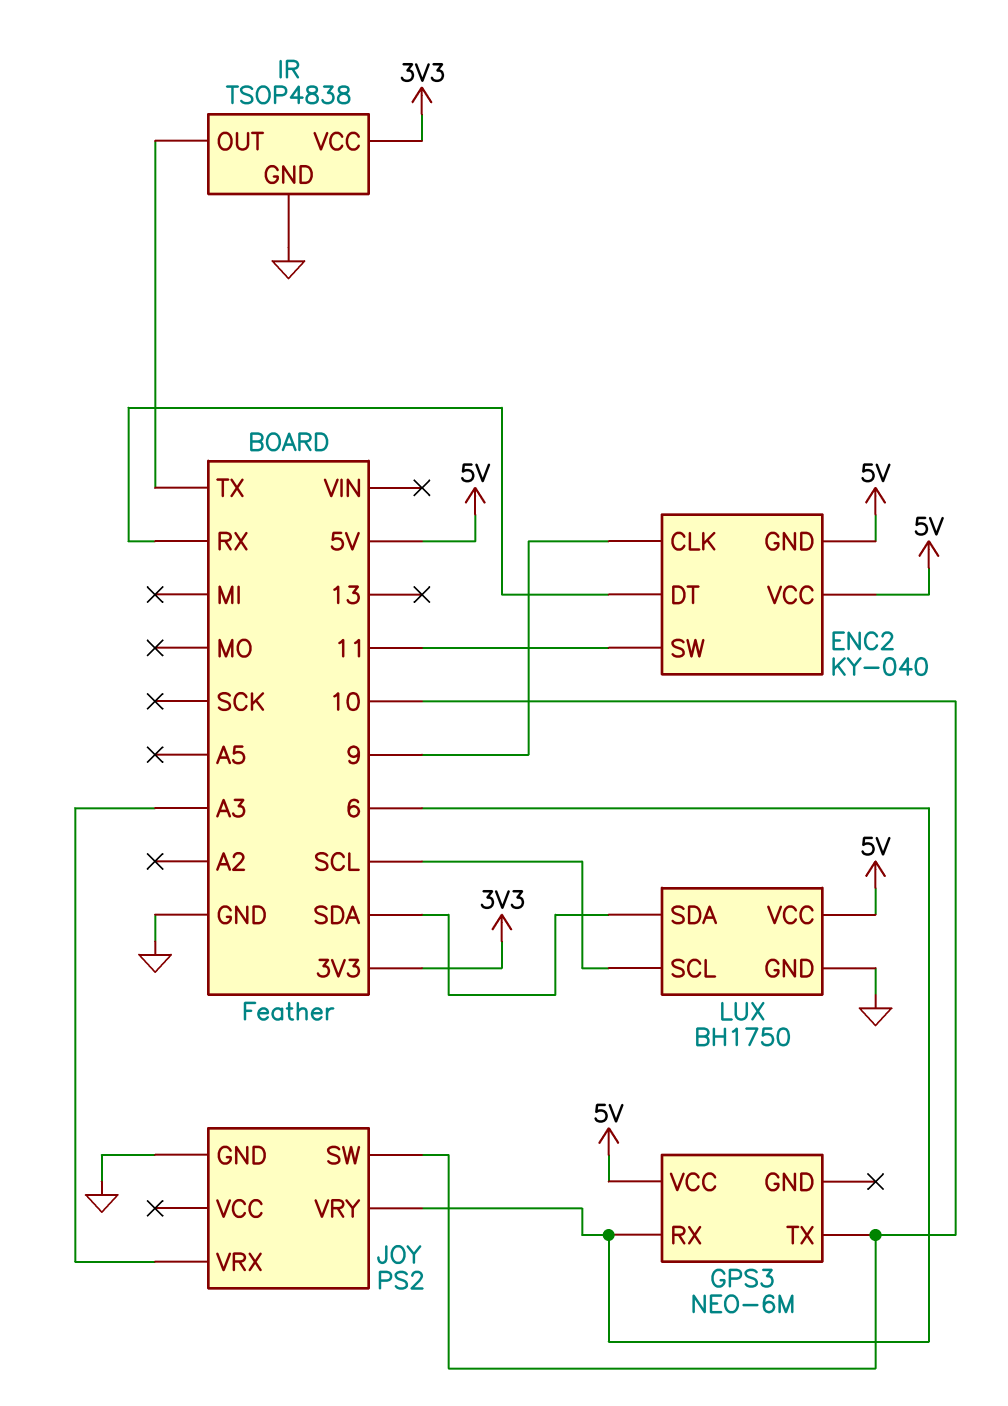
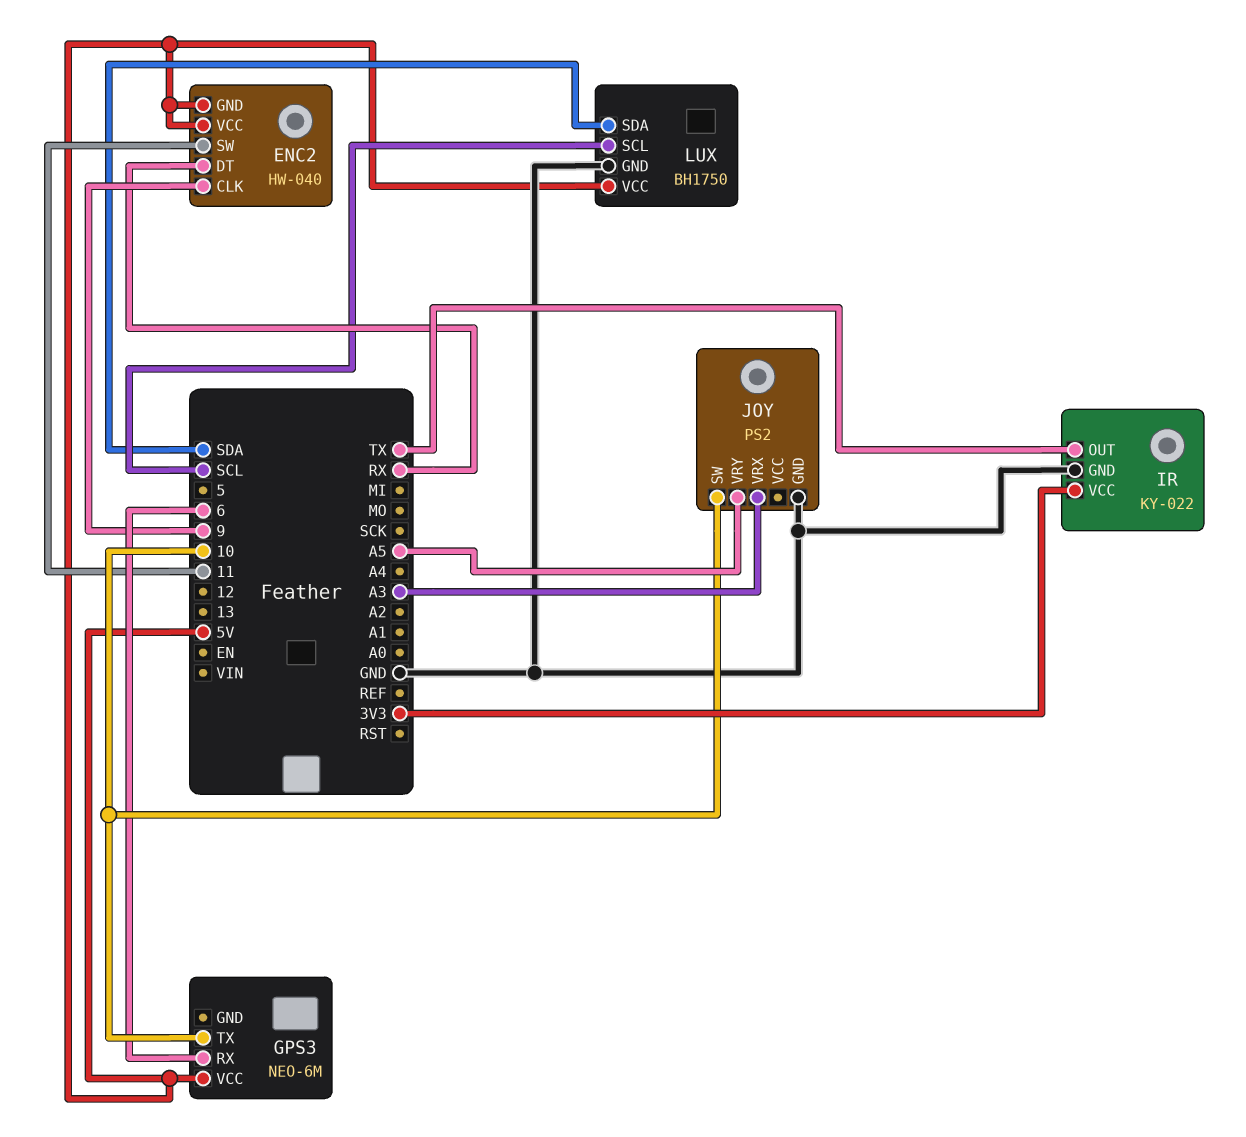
ENC2: KY-040 -> HW-040
IR: TSOP4838 -> KY-022
JOY pin VRY: 6 -> A5

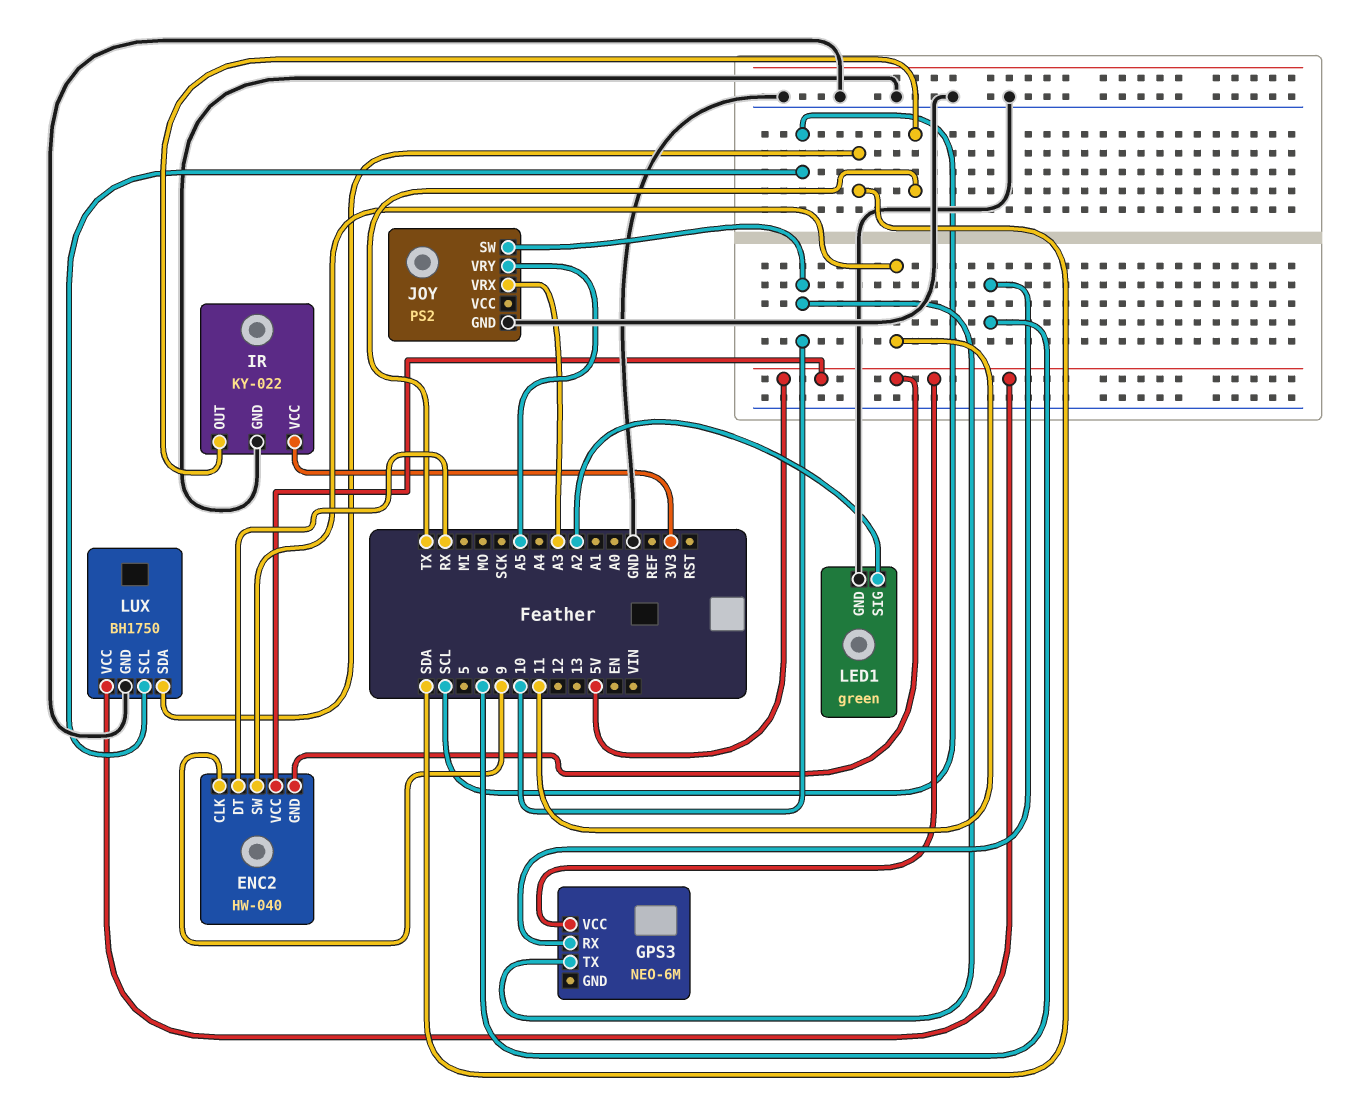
LED1: none -> green
LED1 pin GND: none -> GND
LED1 pin SIG: none -> A2

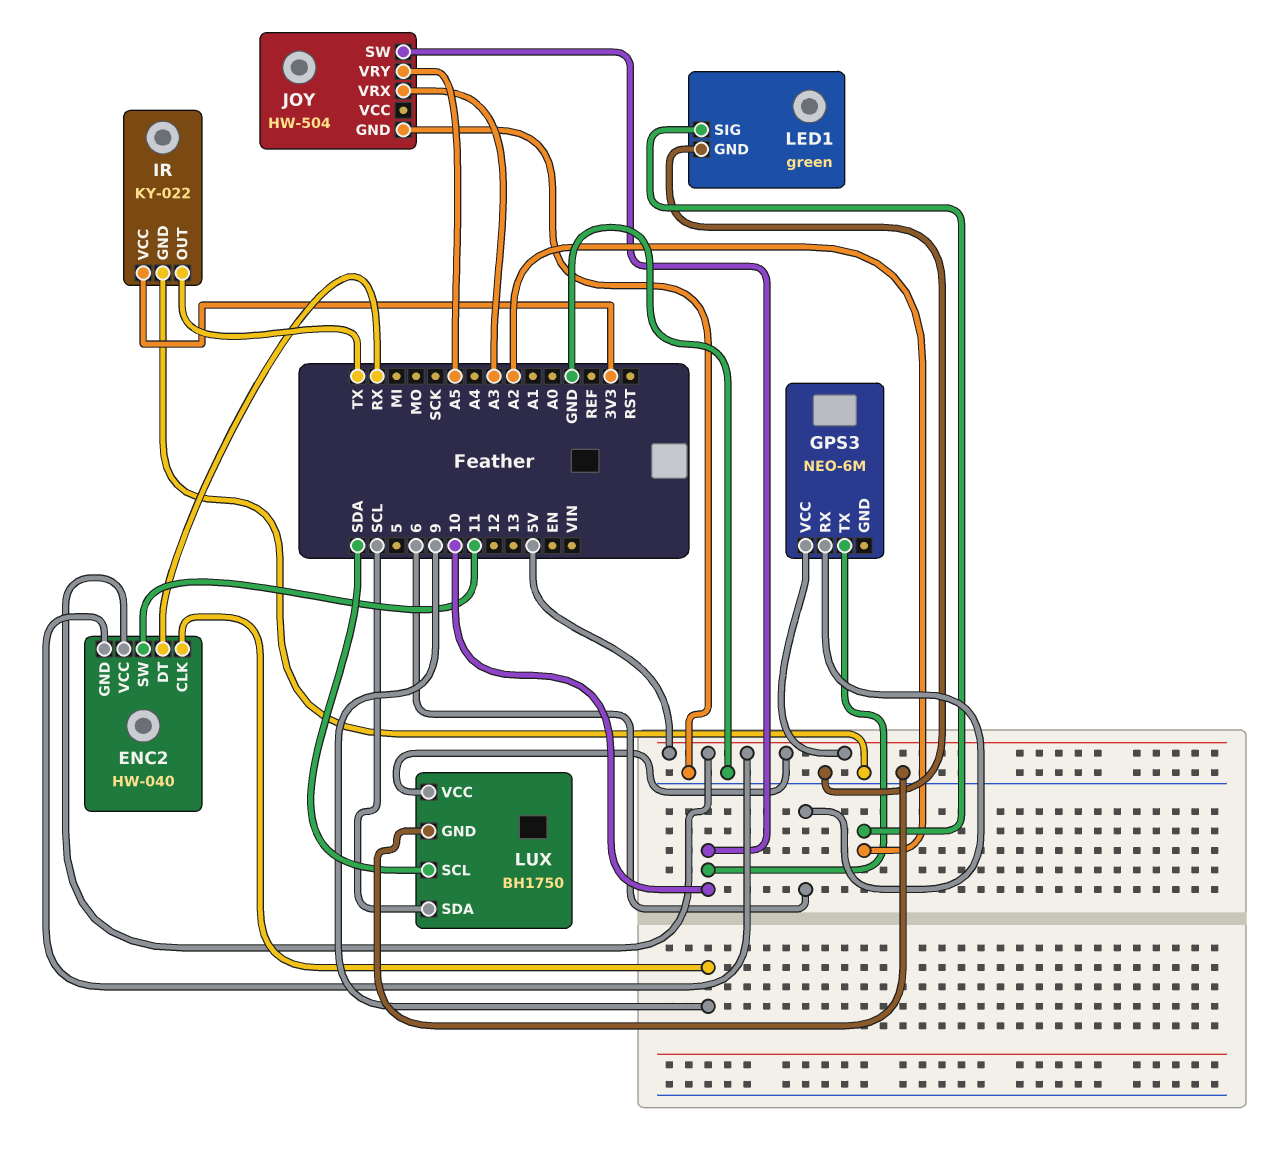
JOY: PS2 -> HW-504
LUX pin SCL: SCL -> SDA
LUX pin SDA: SDA -> SCL

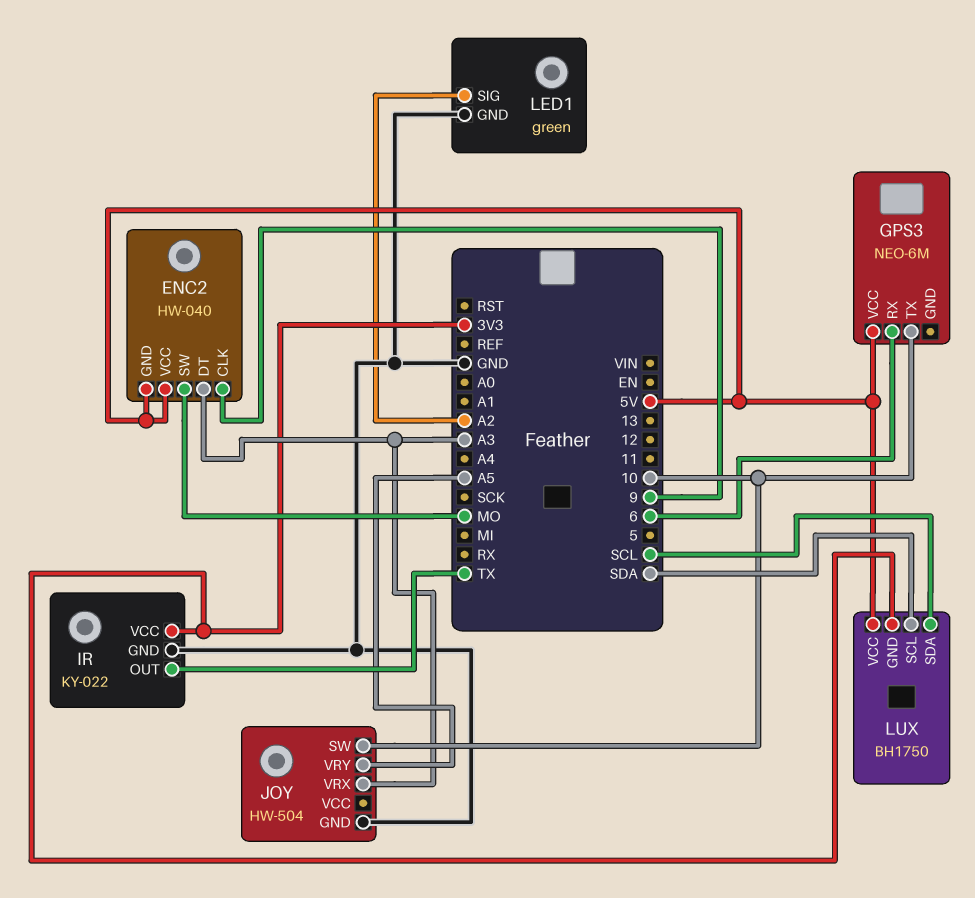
ENC2 pin DT: RX -> A3
ENC2 pin SW: 11 -> MO
LUX pin GND: GND -> 3V3

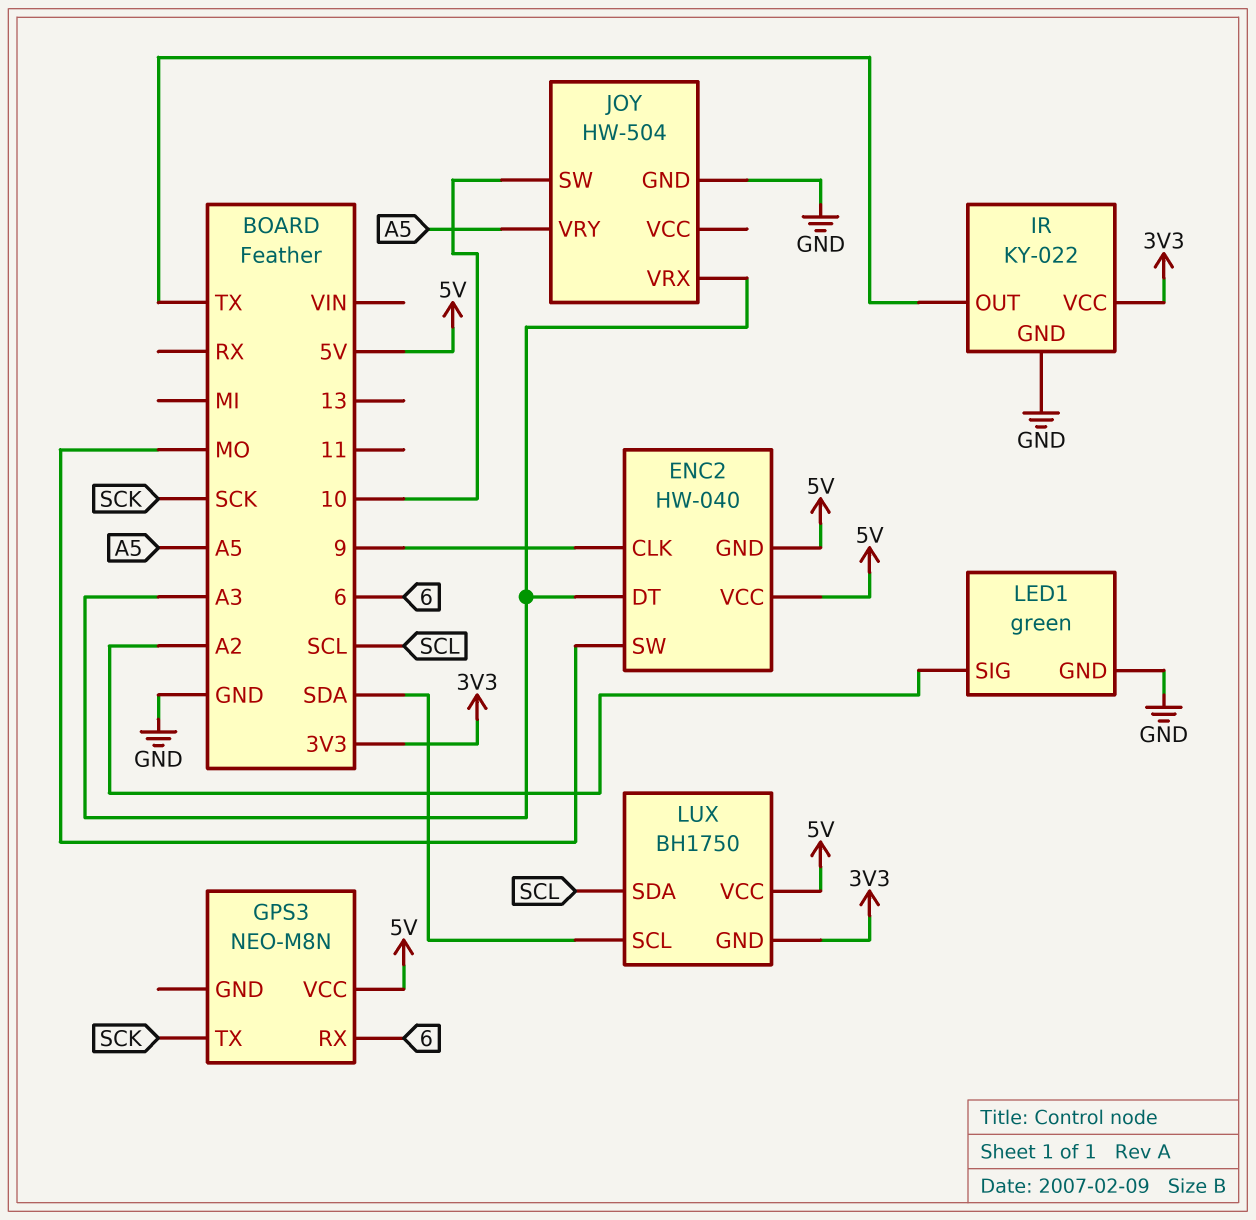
GPS3: NEO-6M -> NEO-M8N
GPS3 pin TX: 10 -> SCK

